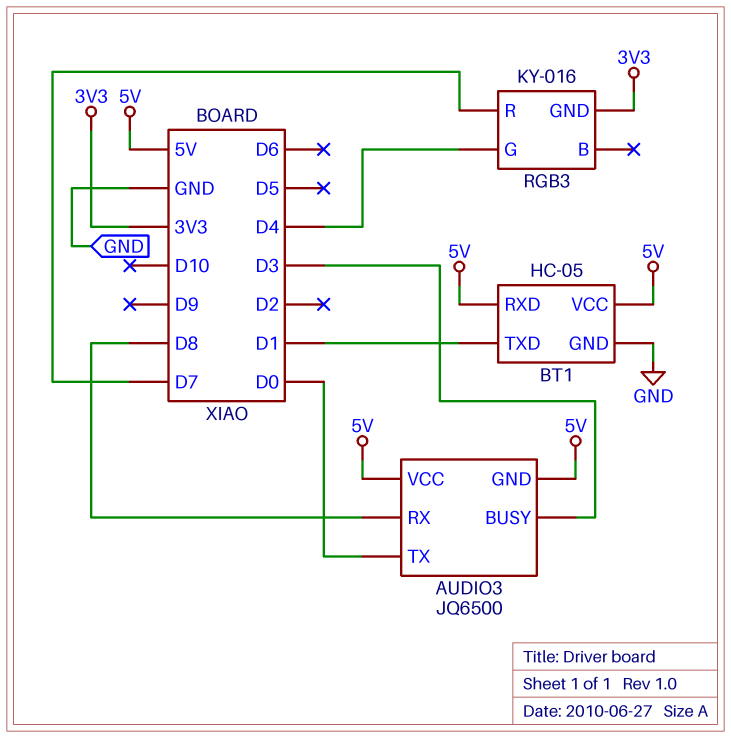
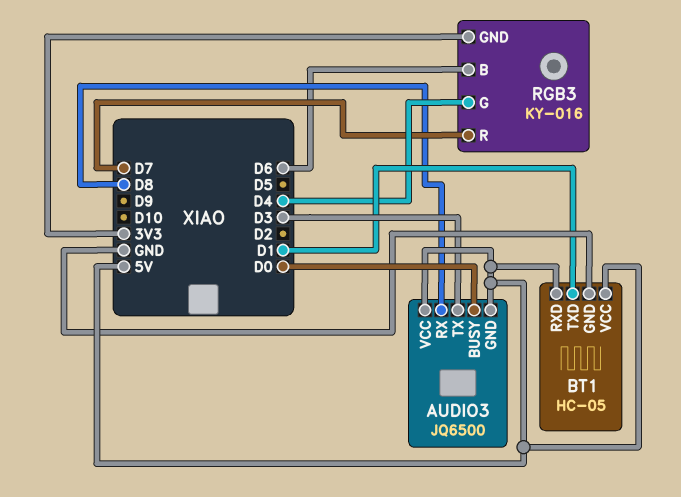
AUDIO3 pin BUSY: D3 -> D0
AUDIO3 pin TX: D0 -> D3
RGB3 pin B: none -> D6

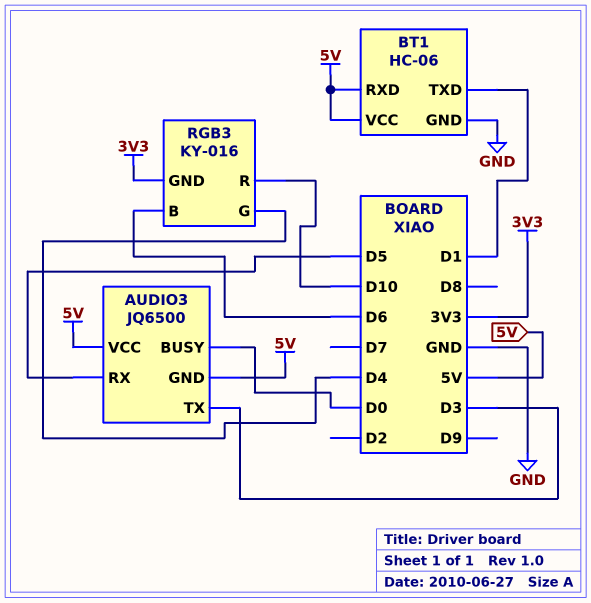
AUDIO3 pin RX: D8 -> D5
BT1: HC-05 -> HC-06
RGB3 pin R: D7 -> D10

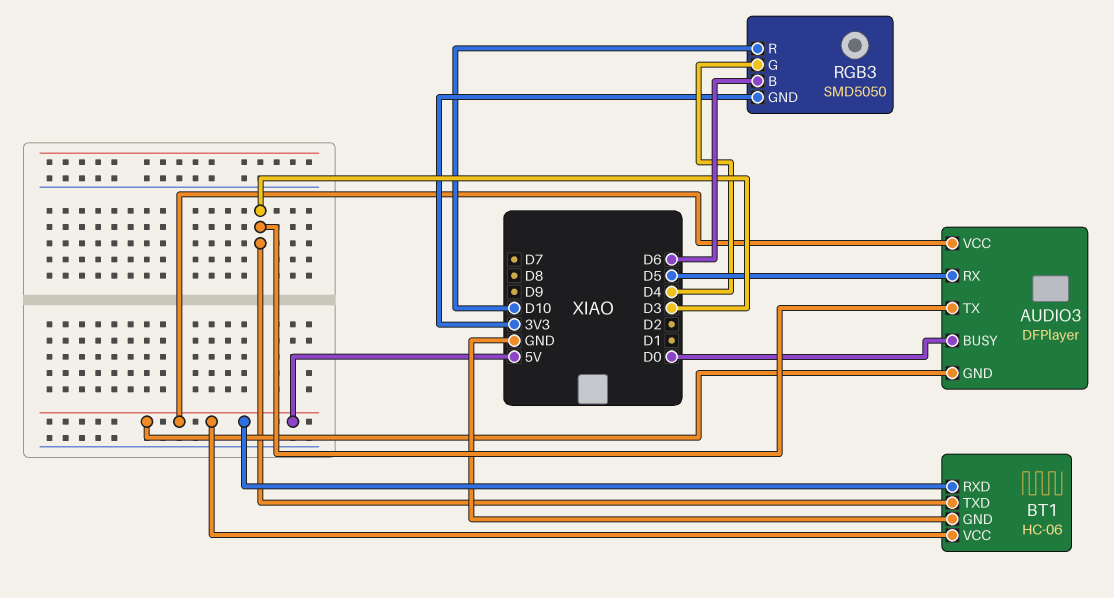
AUDIO3: JQ6500 -> DFPlayer
BT1 pin TXD: D1 -> D3
RGB3: KY-016 -> SMD5050

